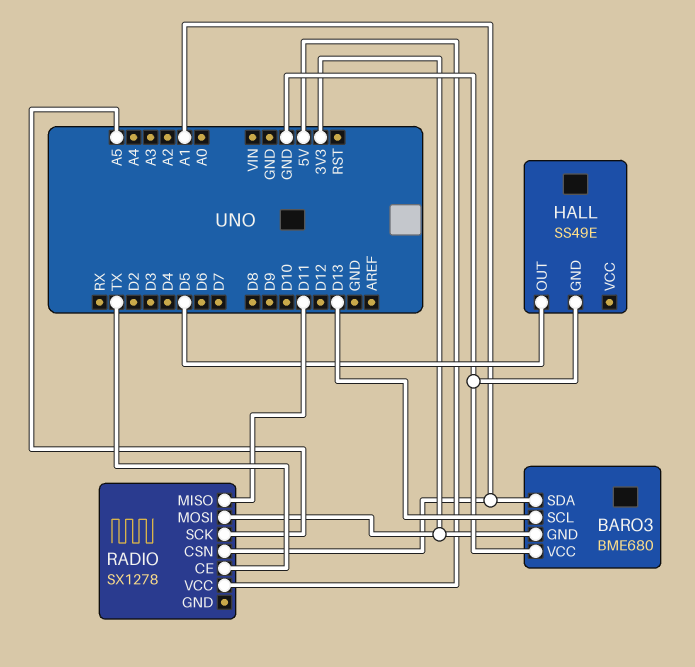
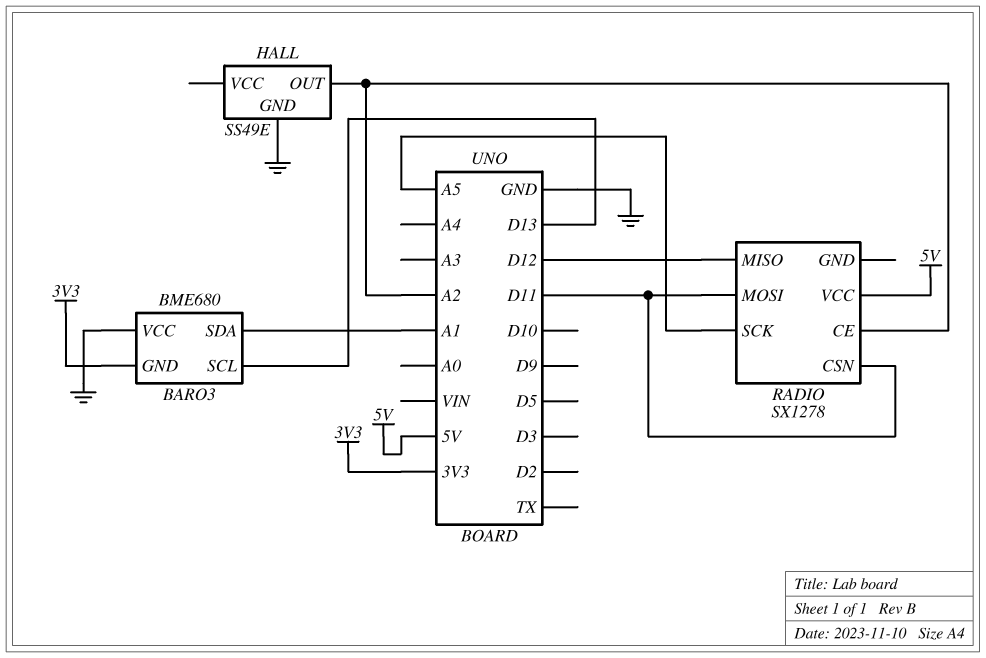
HALL pin OUT: D5 -> A2
RADIO pin CE: TX -> A2
RADIO pin CSN: A1 -> D11
RADIO pin MISO: D11 -> D12
RADIO pin MOSI: 3V3 -> D11

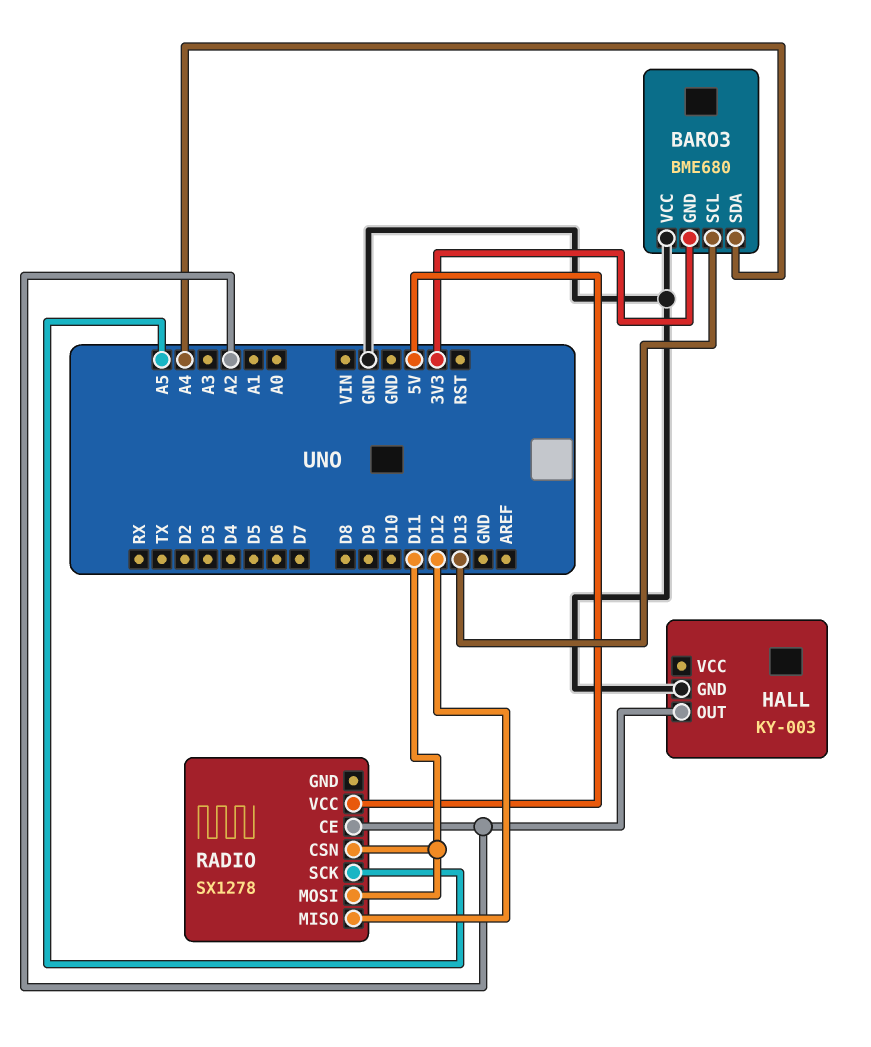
BARO3 pin SDA: A1 -> A4
HALL: SS49E -> KY-003

